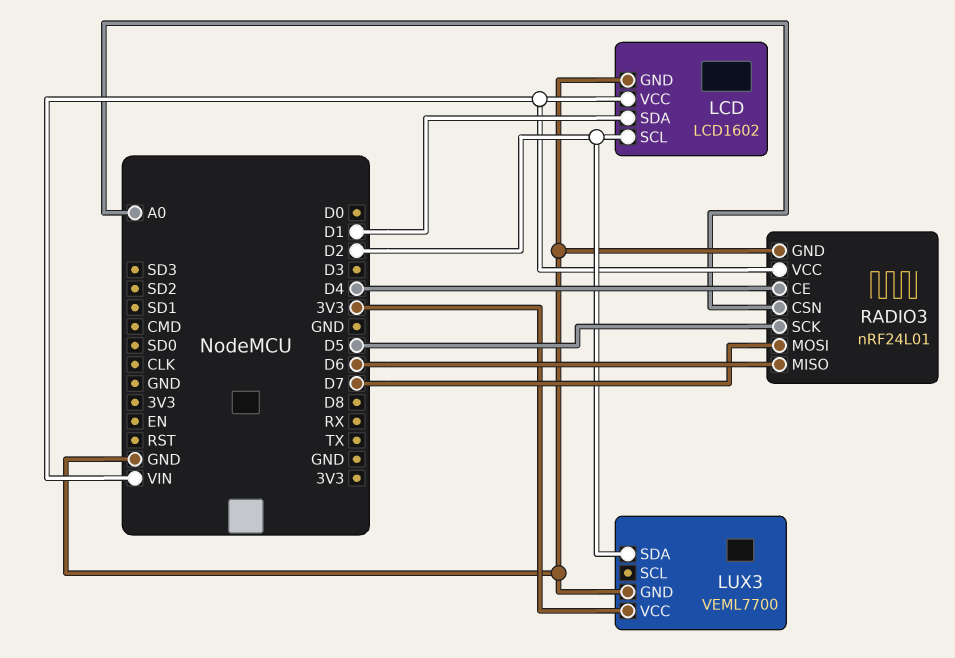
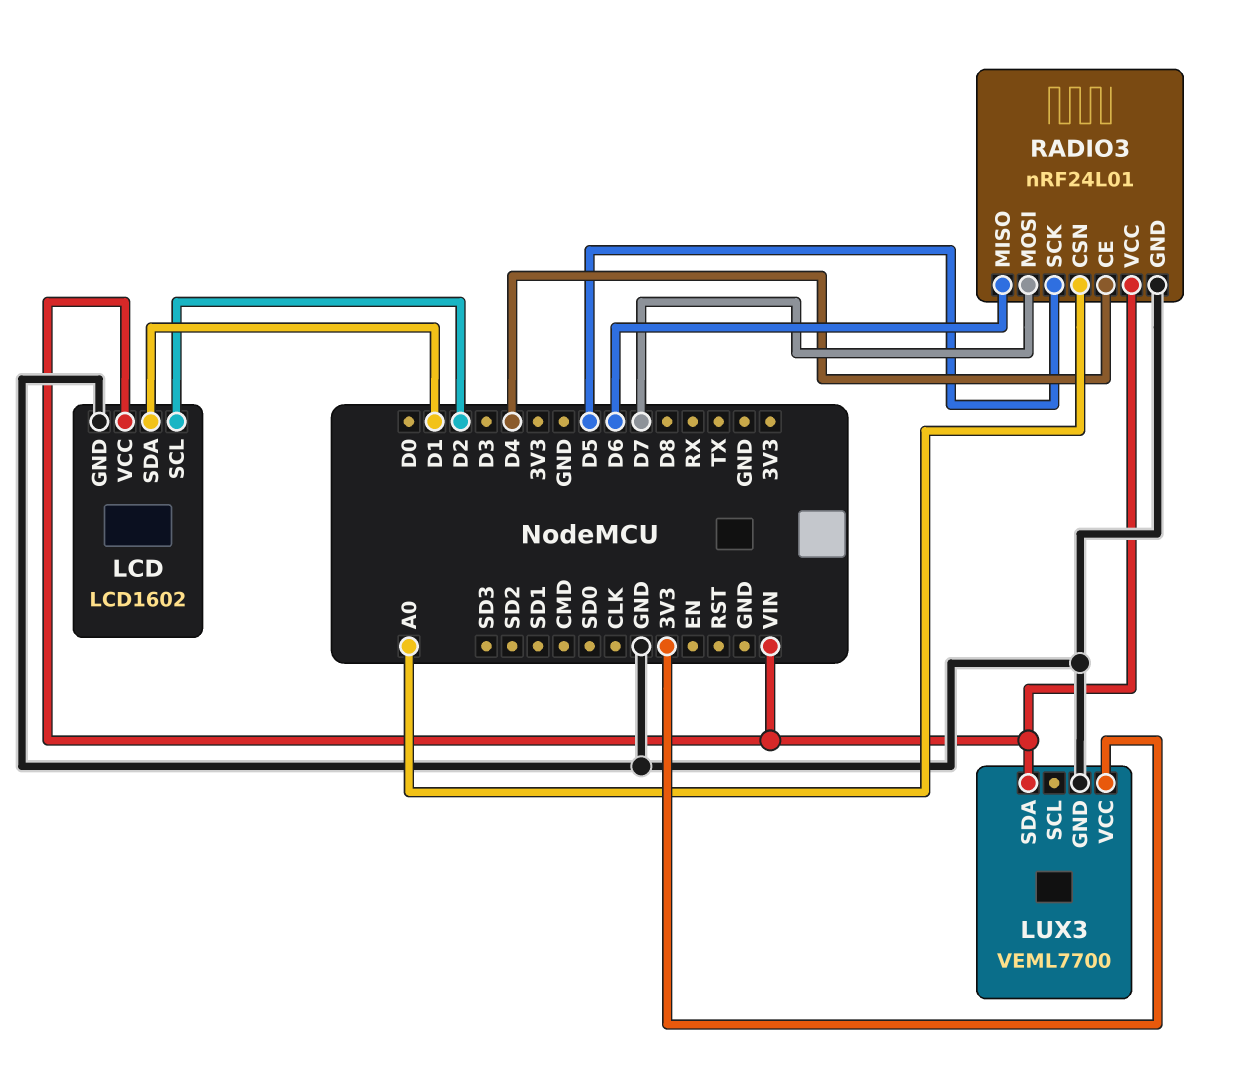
LUX3 pin SDA: D2 -> VIN

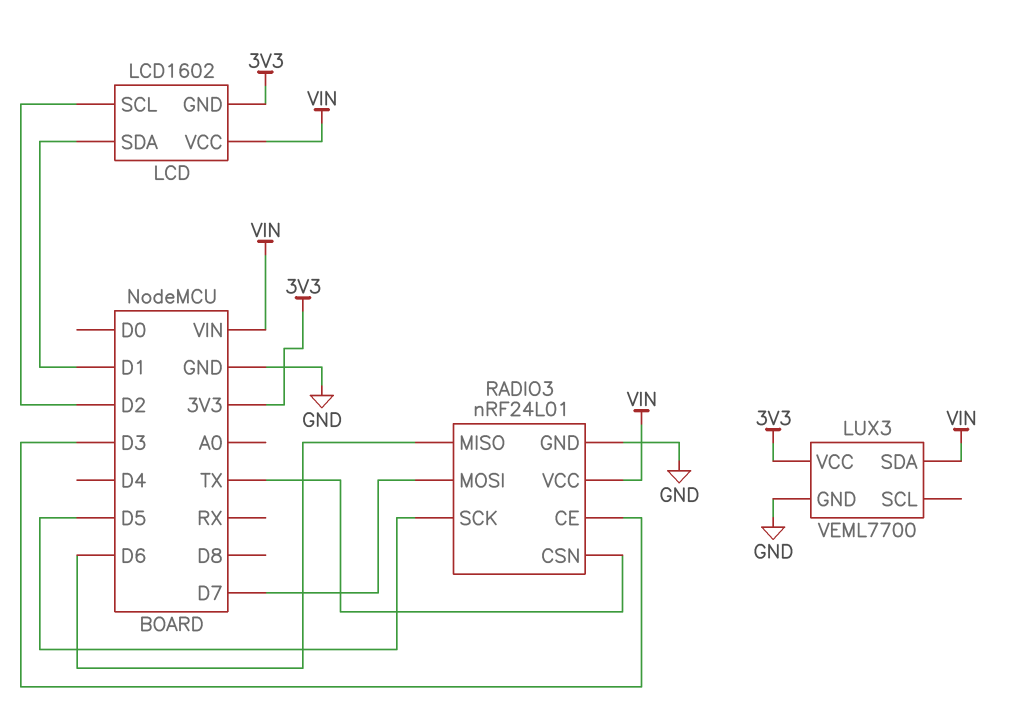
LCD pin GND: GND -> 3V3
RADIO3 pin CE: D4 -> D3
RADIO3 pin CSN: A0 -> TX

